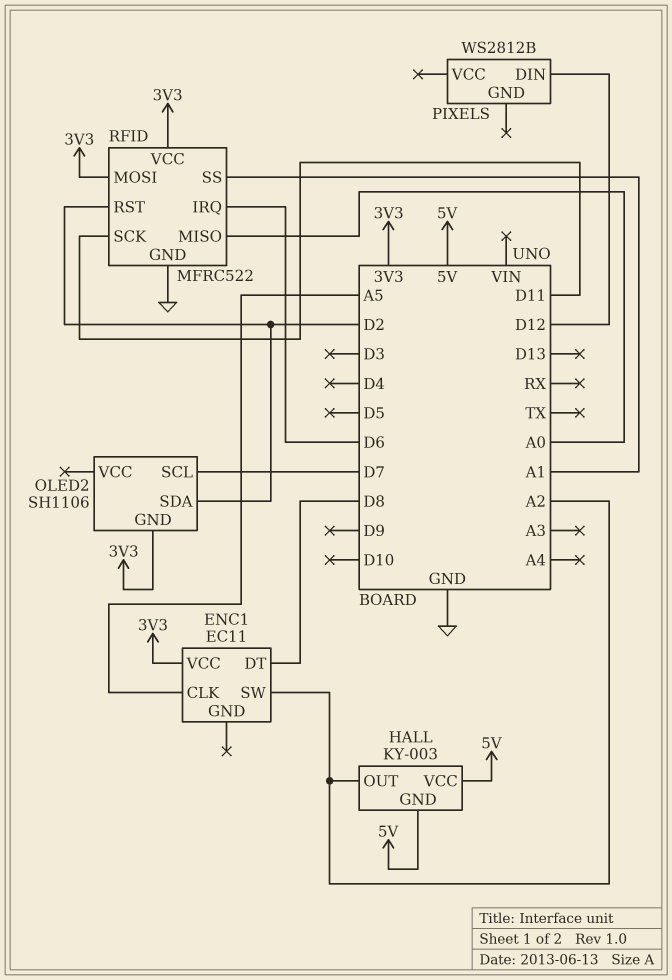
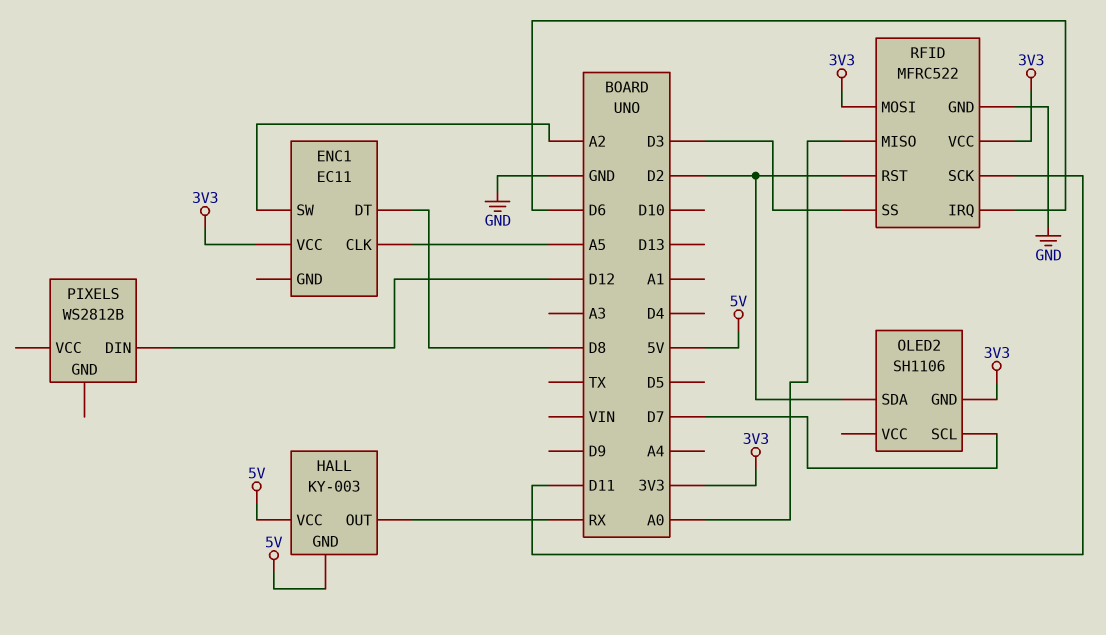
HALL pin OUT: A2 -> RX
RFID pin SS: A1 -> D3

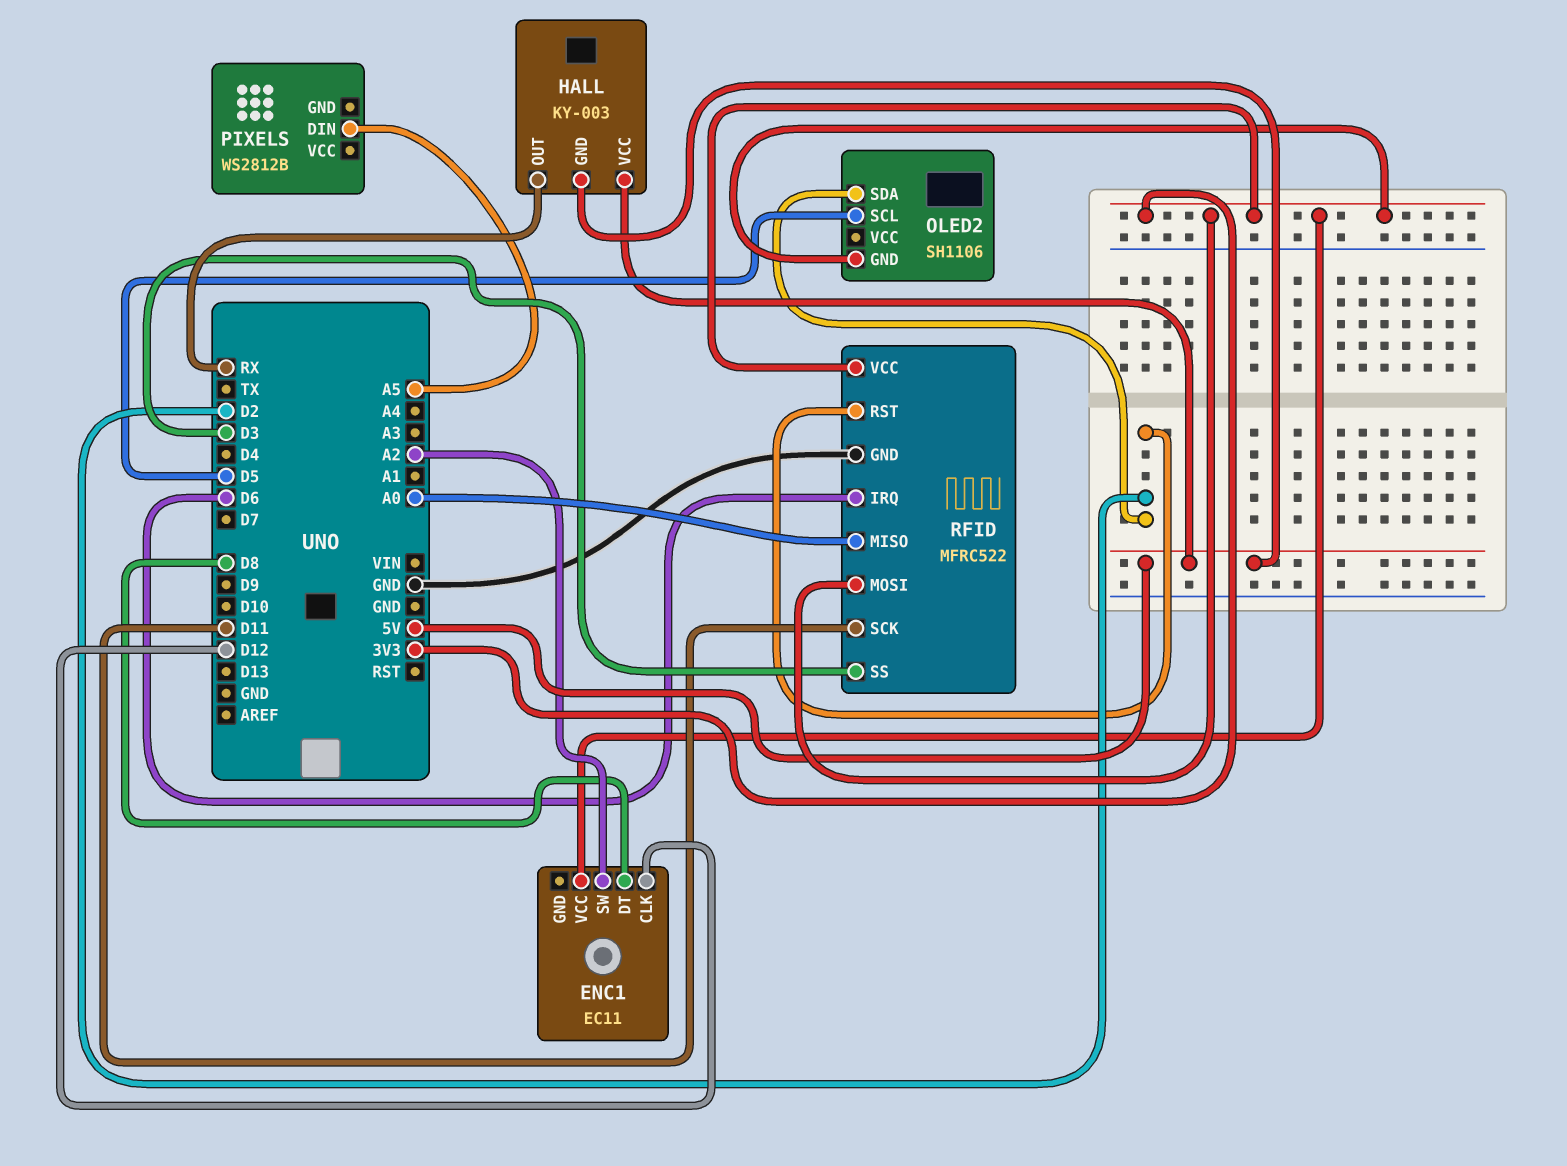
ENC1 pin CLK: A5 -> D12
OLED2 pin SCL: D7 -> D5
PIXELS pin DIN: D12 -> A5

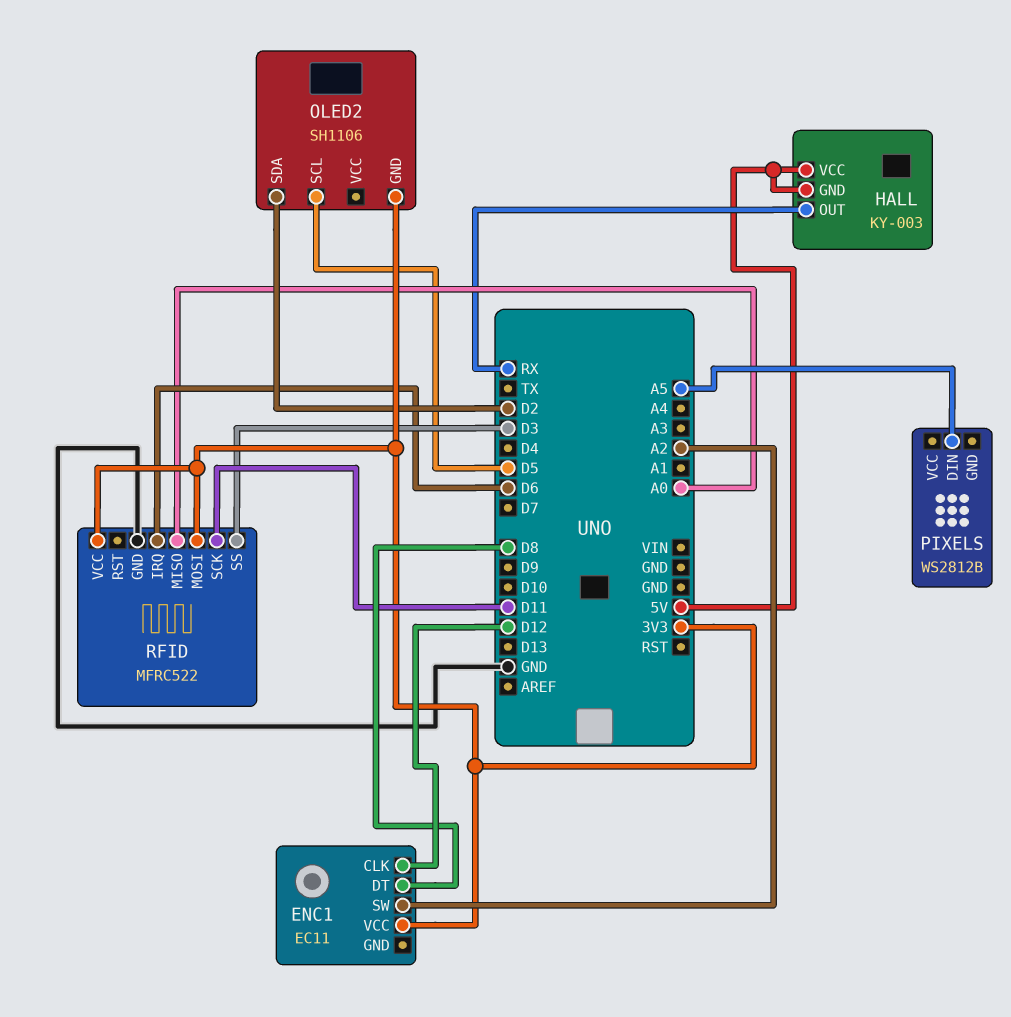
RFID pin RST: D2 -> none

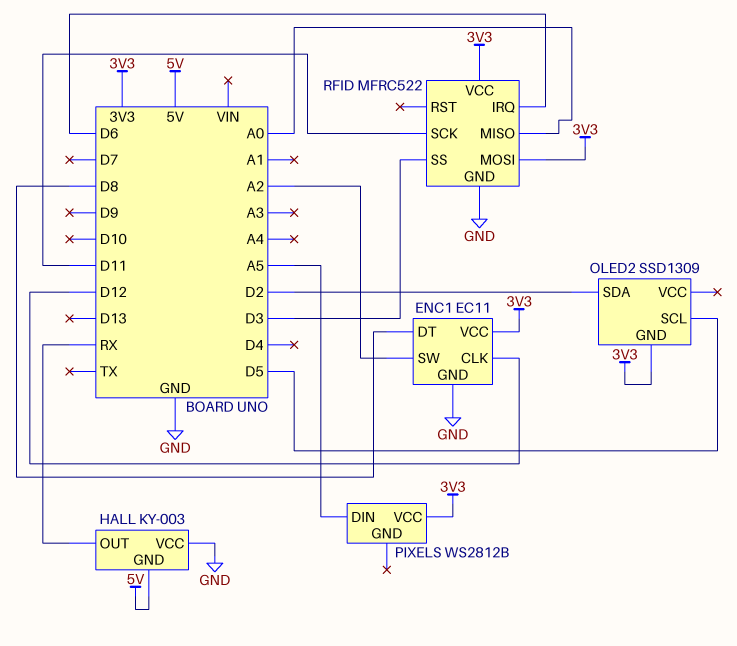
ENC1 pin GND: none -> GND
HALL pin VCC: 5V -> GND
OLED2: SH1106 -> SSD1309
PIXELS pin VCC: none -> 3V3

